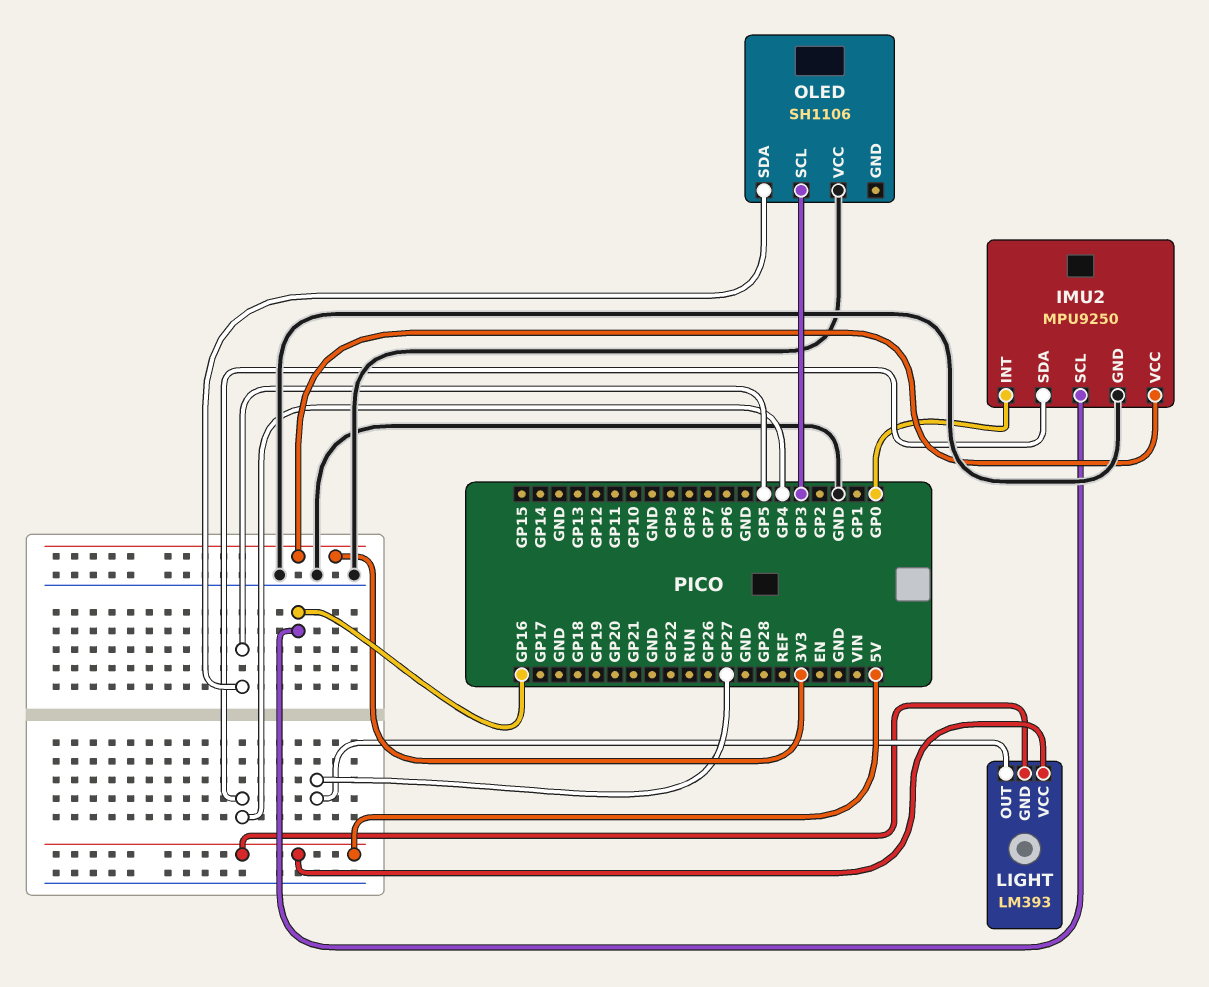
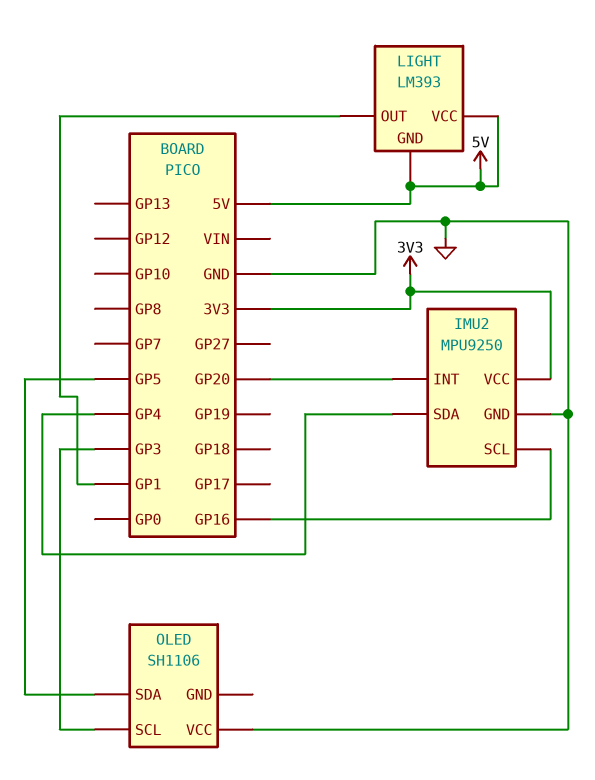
IMU2 pin INT: GP0 -> GP20
LIGHT pin OUT: GP27 -> GP1

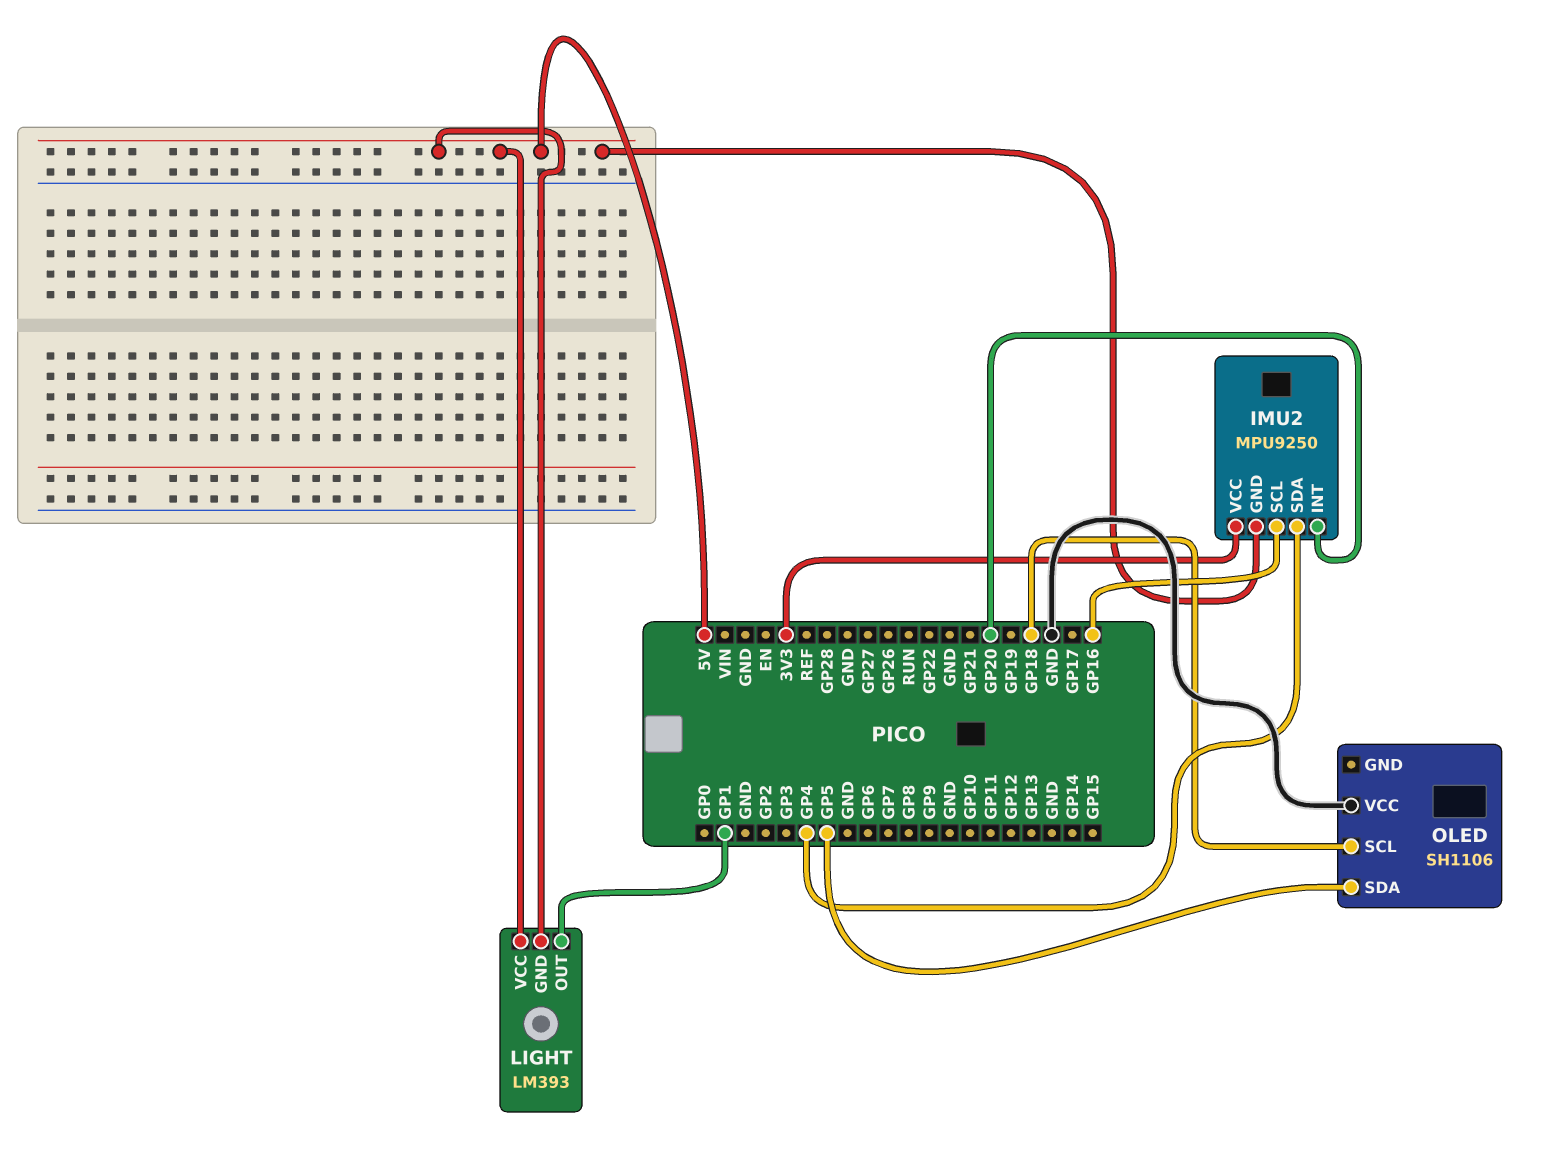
IMU2 pin GND: GND -> 5V
OLED pin SCL: GP3 -> GP18

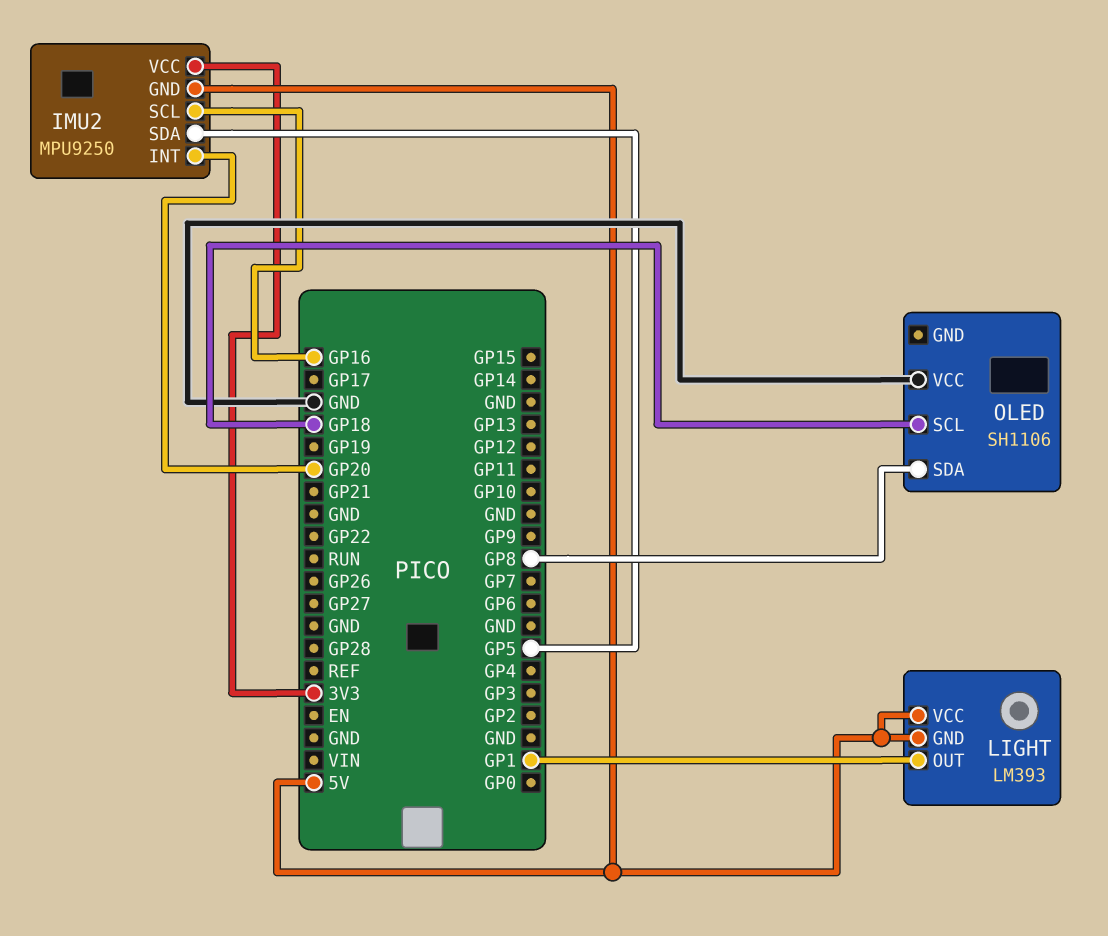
IMU2 pin SDA: GP4 -> GP5
OLED pin SDA: GP5 -> GP8

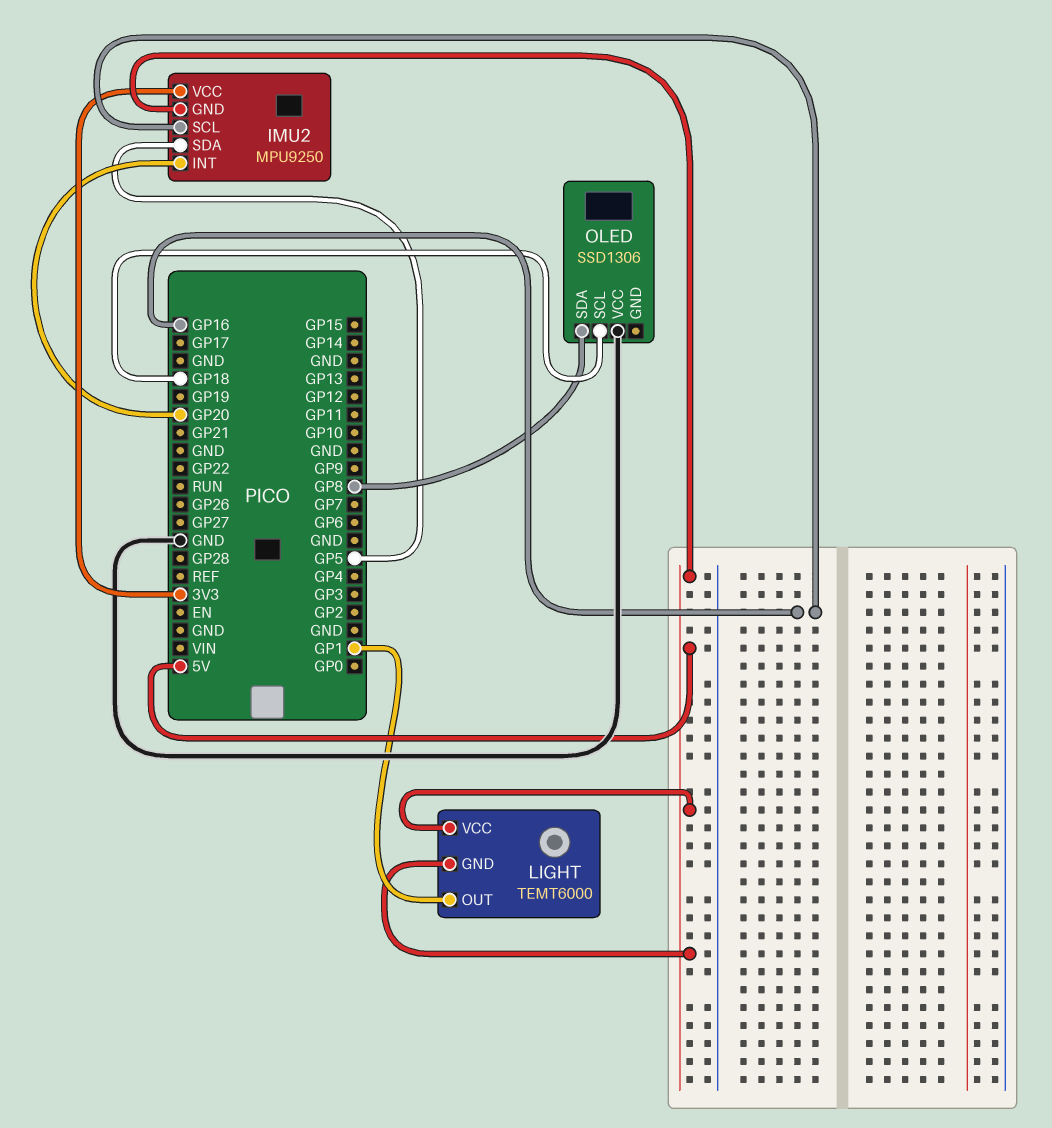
LIGHT: LM393 -> TEMT6000
OLED: SH1106 -> SSD1306

